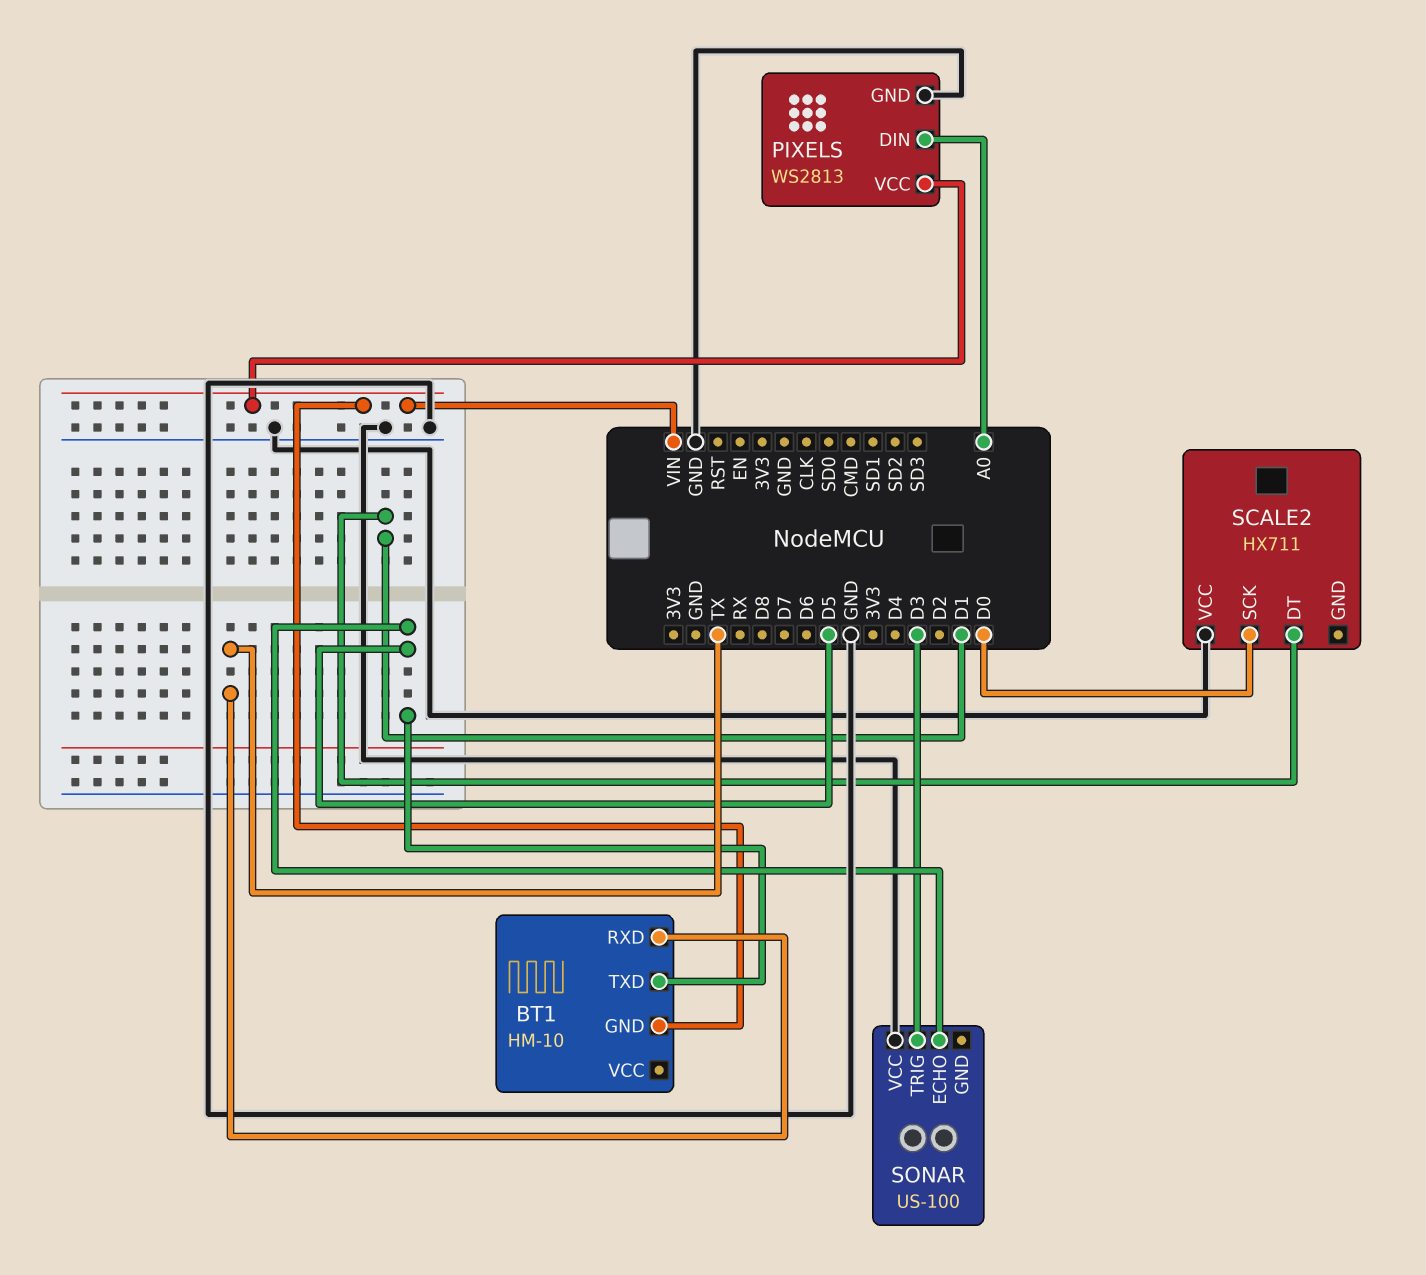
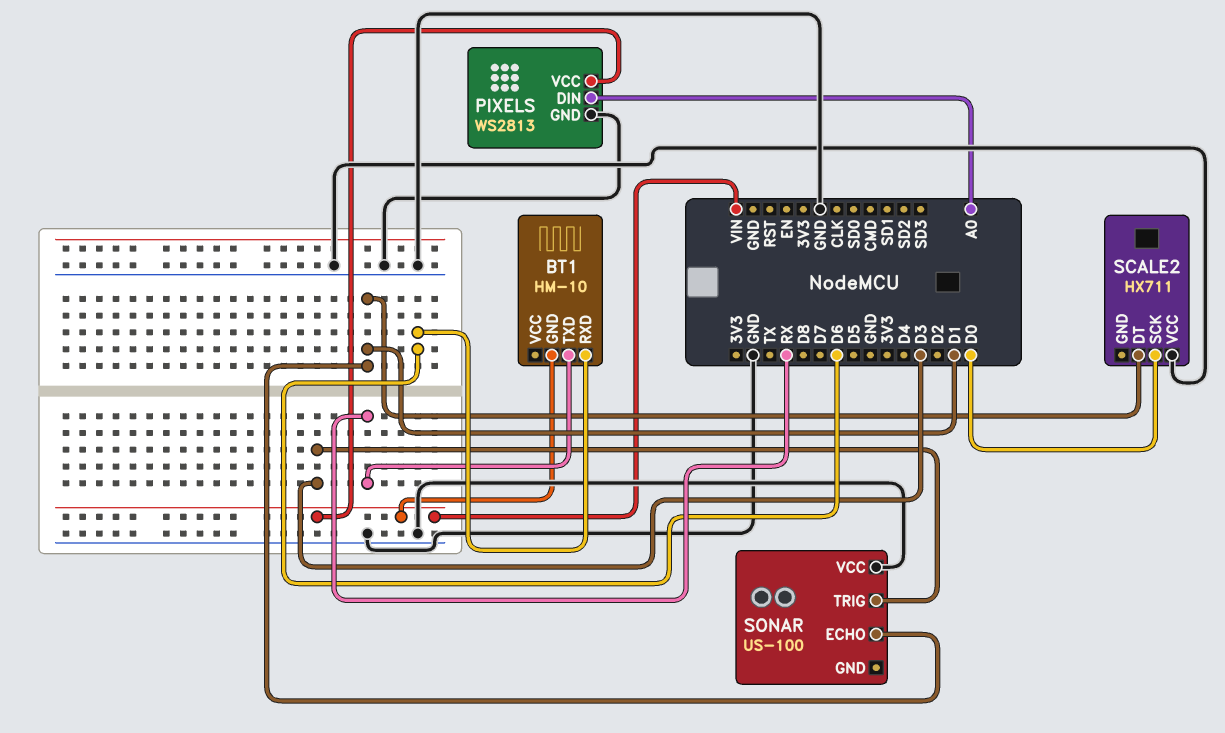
BT1 pin RXD: TX -> D6
BT1 pin TXD: D5 -> RX
SONAR pin ECHO: D5 -> D1

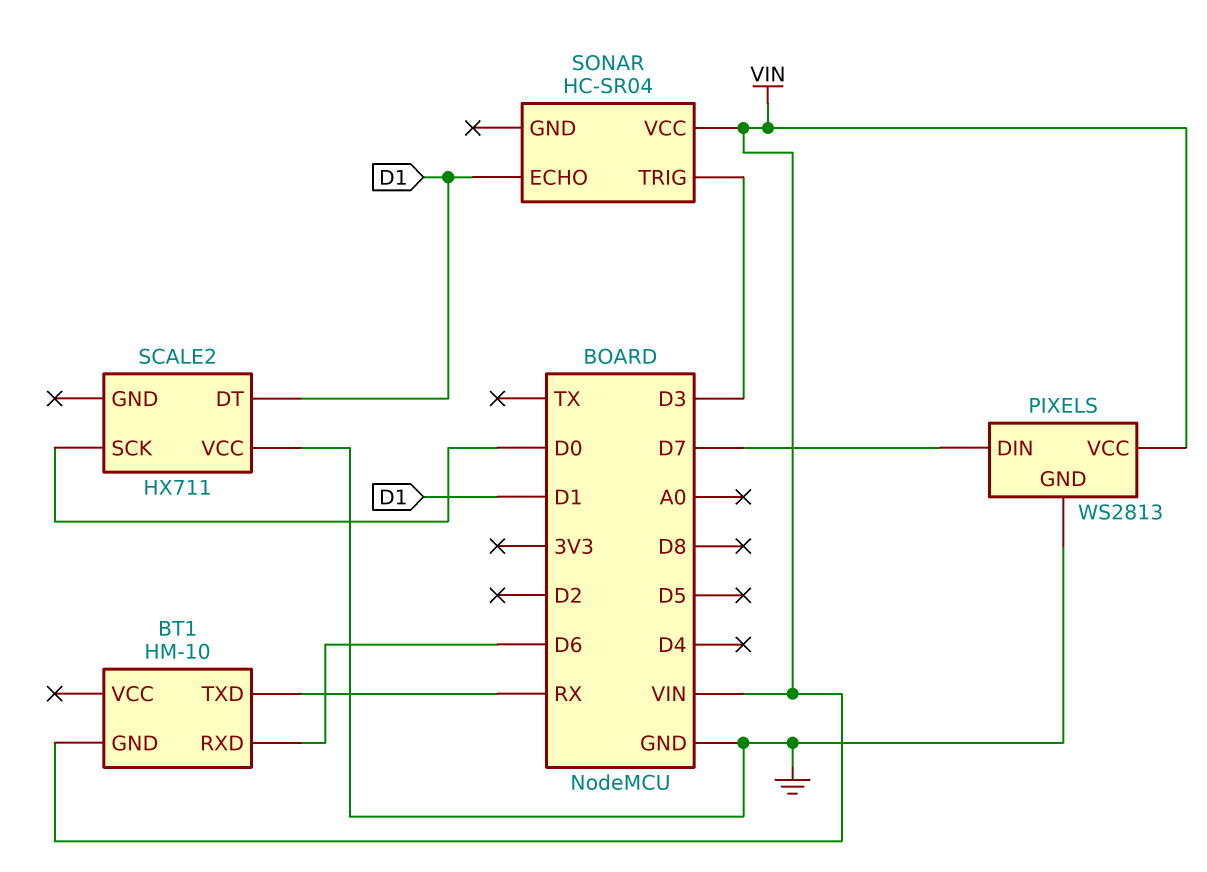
PIXELS pin DIN: A0 -> D7
SONAR: US-100 -> HC-SR04
SONAR pin VCC: GND -> VIN

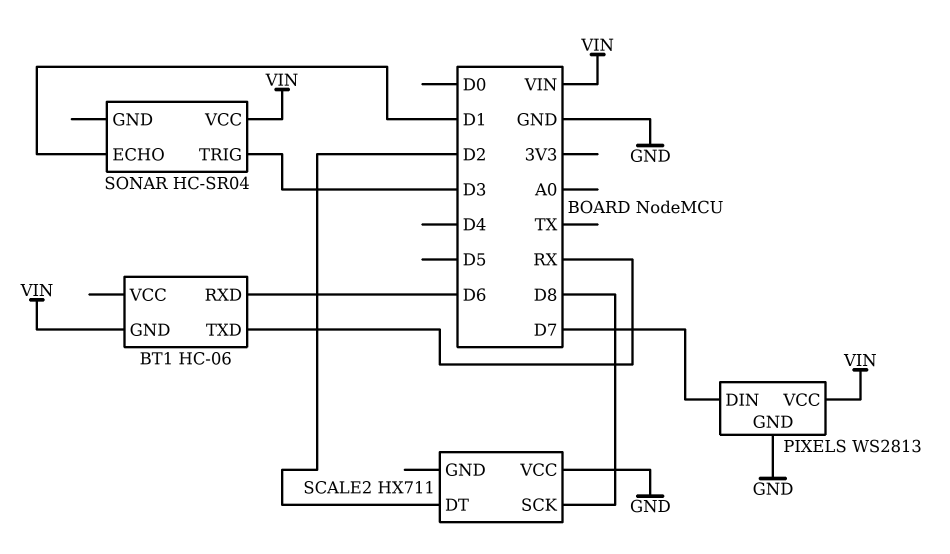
BT1: HM-10 -> HC-06
SCALE2 pin DT: D1 -> D2
SCALE2 pin SCK: D0 -> D8

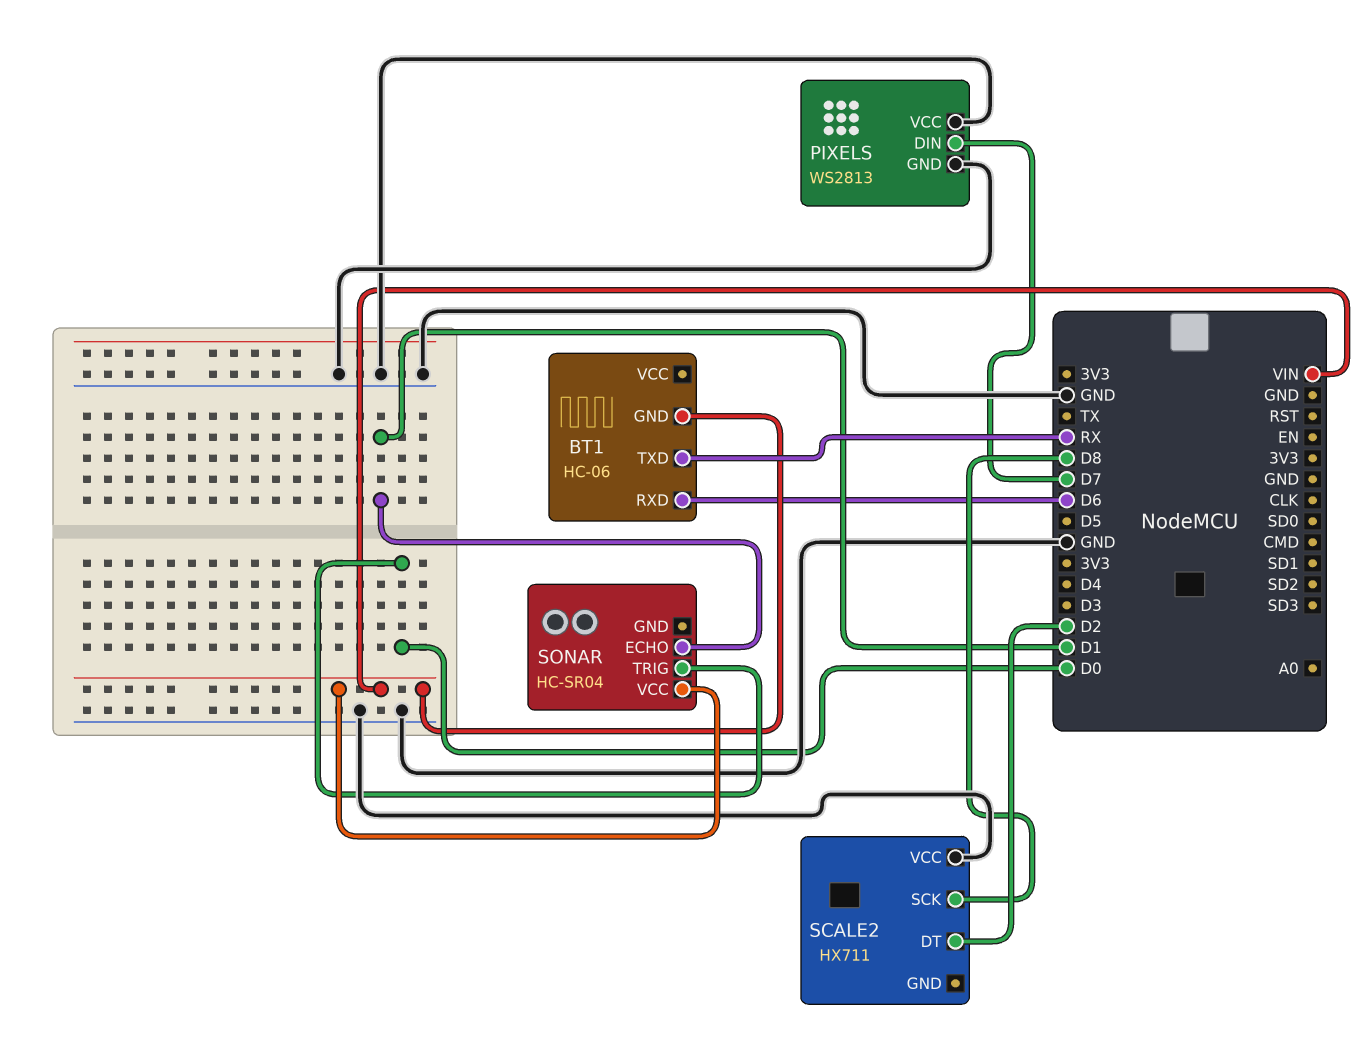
PIXELS pin VCC: VIN -> GND
SONAR pin TRIG: D3 -> D0

